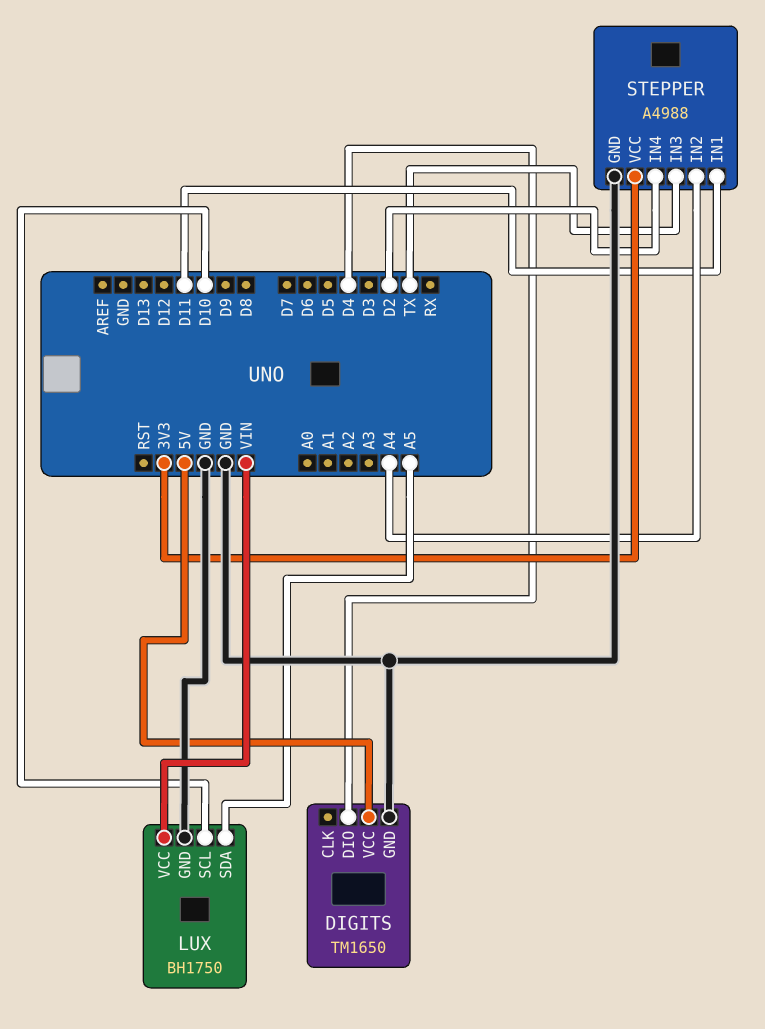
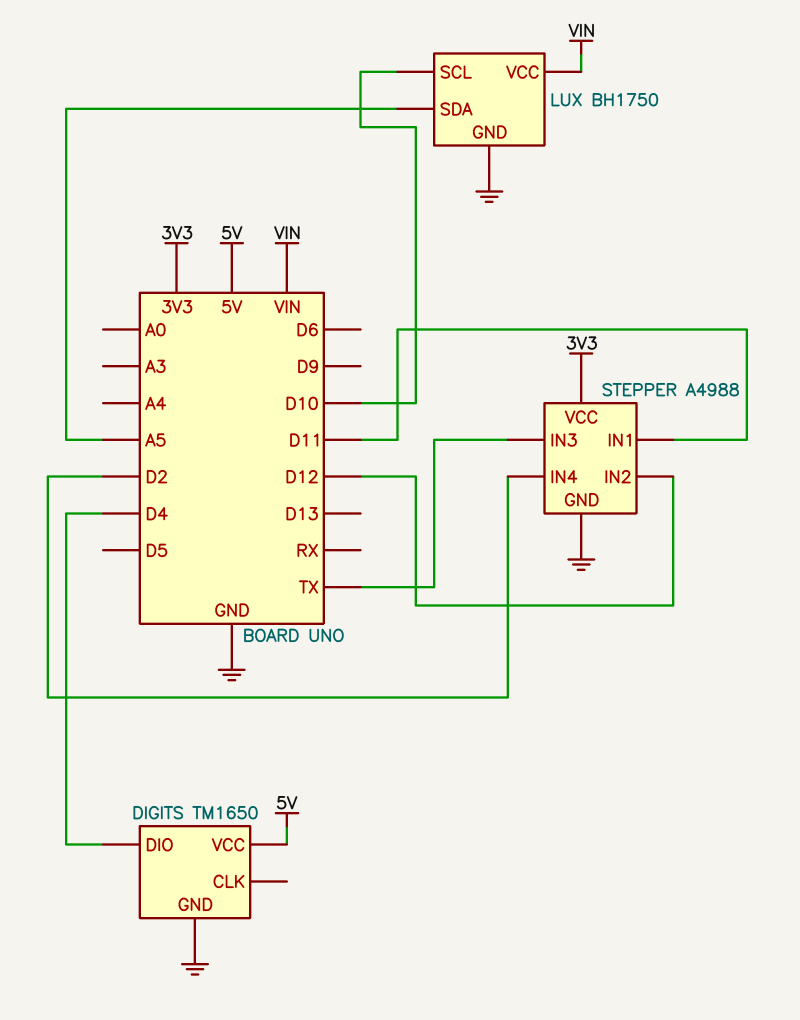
STEPPER pin IN2: A4 -> D12

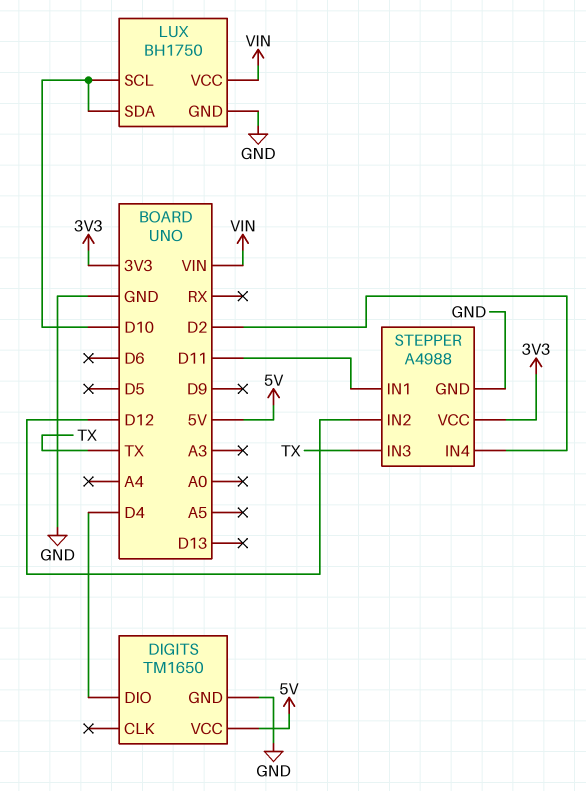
LUX pin SDA: A5 -> D10

